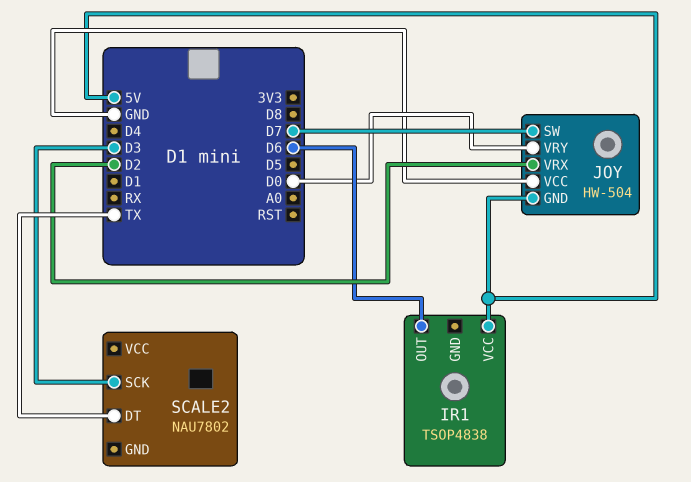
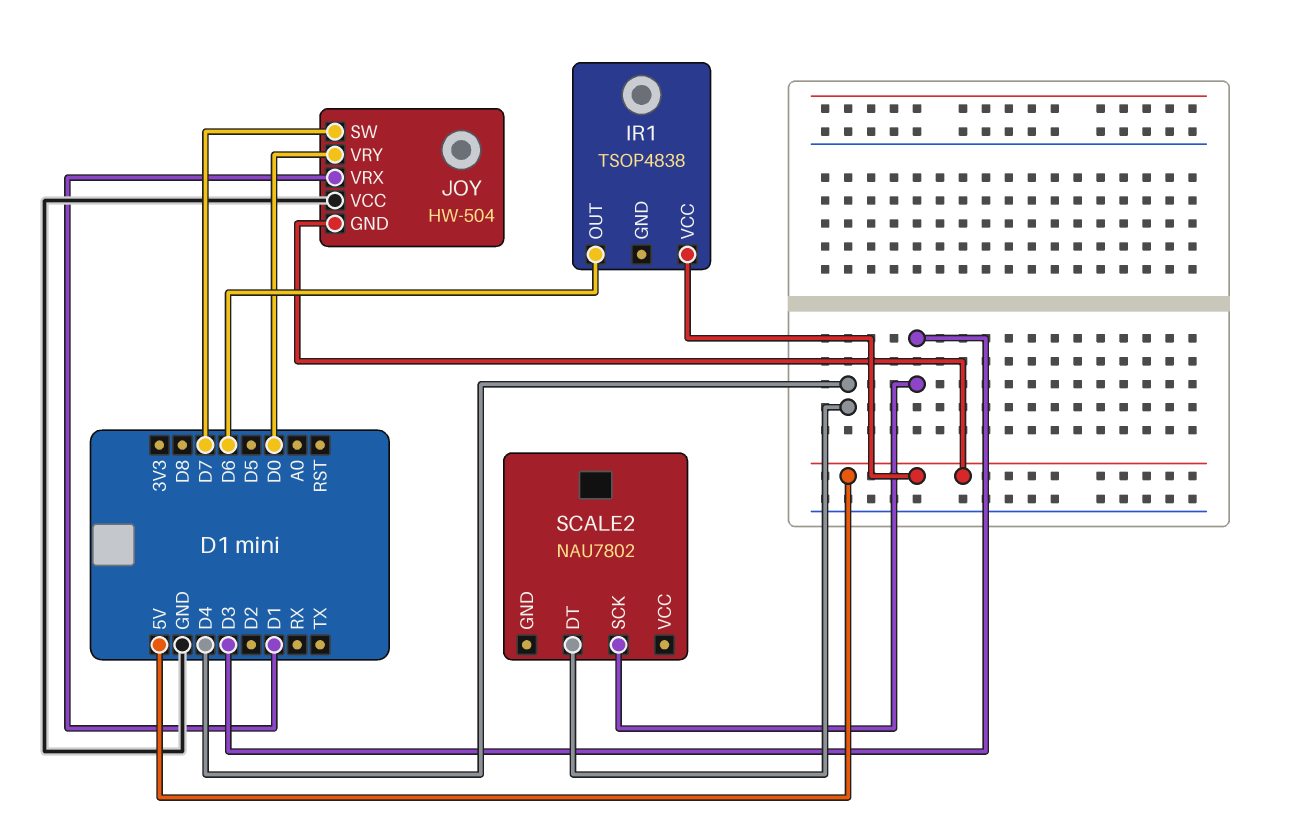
JOY pin VRX: D2 -> D1
SCALE2 pin DT: TX -> D4

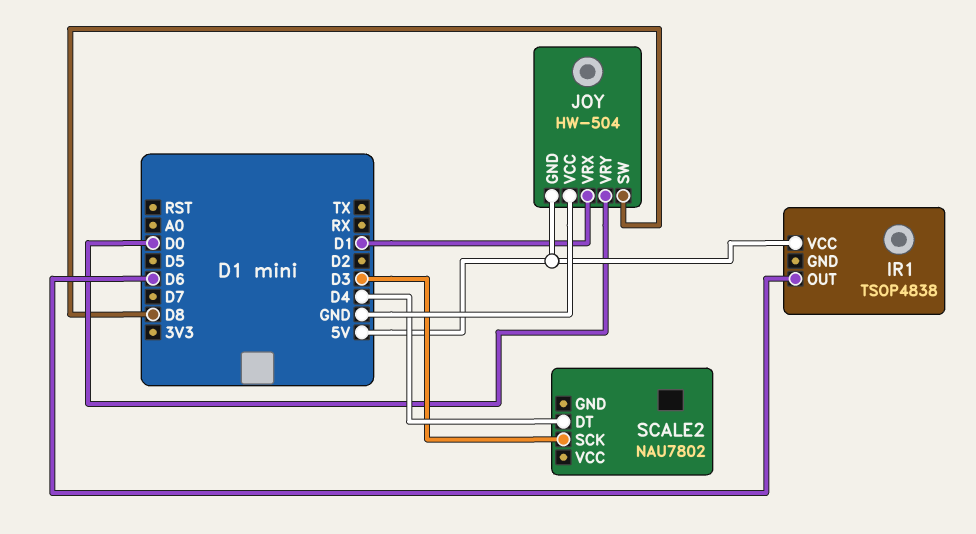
JOY pin SW: D7 -> D8

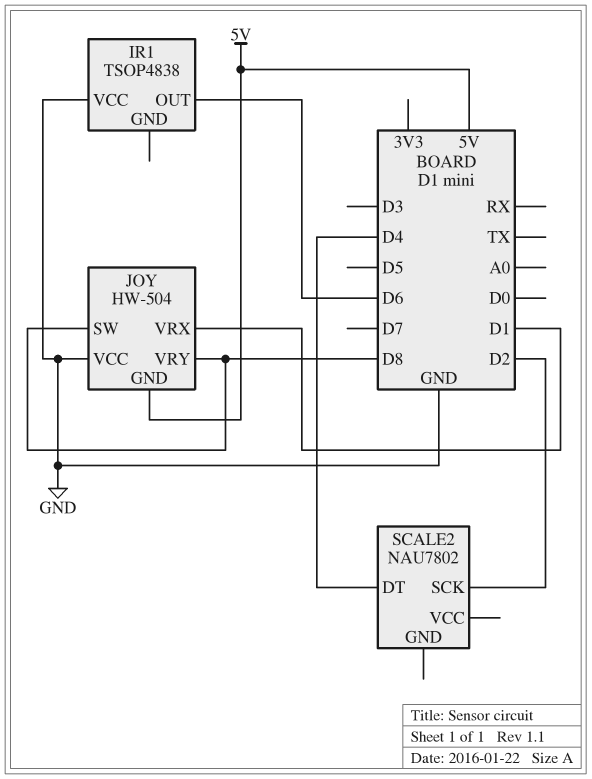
IR1 pin VCC: 5V -> GND
JOY pin VRY: D0 -> D8
SCALE2 pin SCK: D3 -> D2

